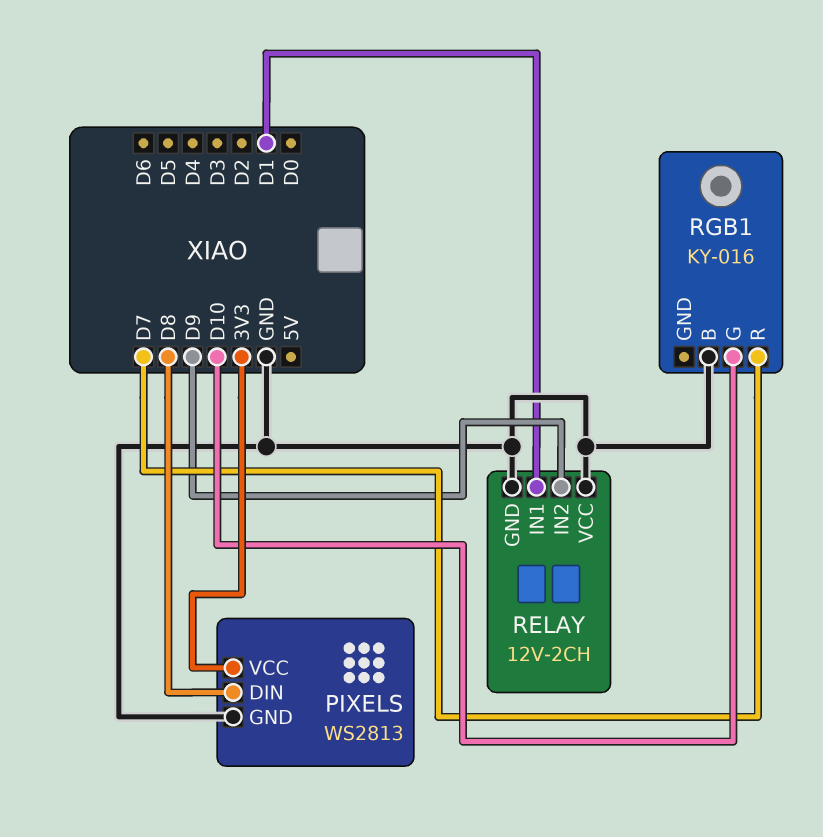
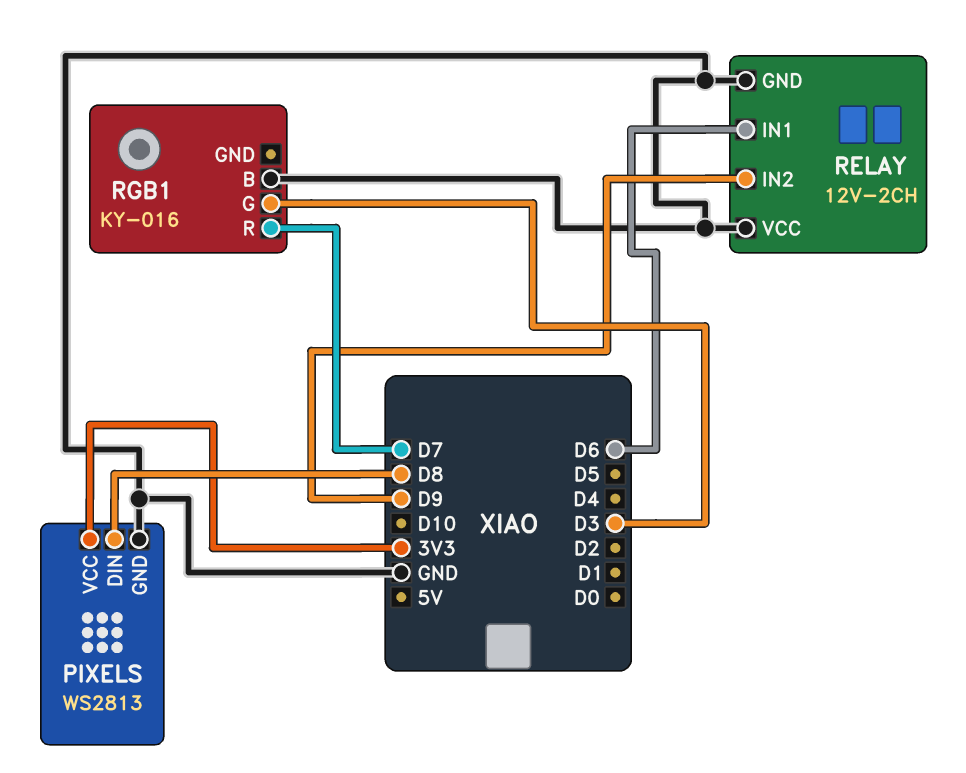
RELAY pin IN1: D1 -> D6
RGB1 pin G: D10 -> D3

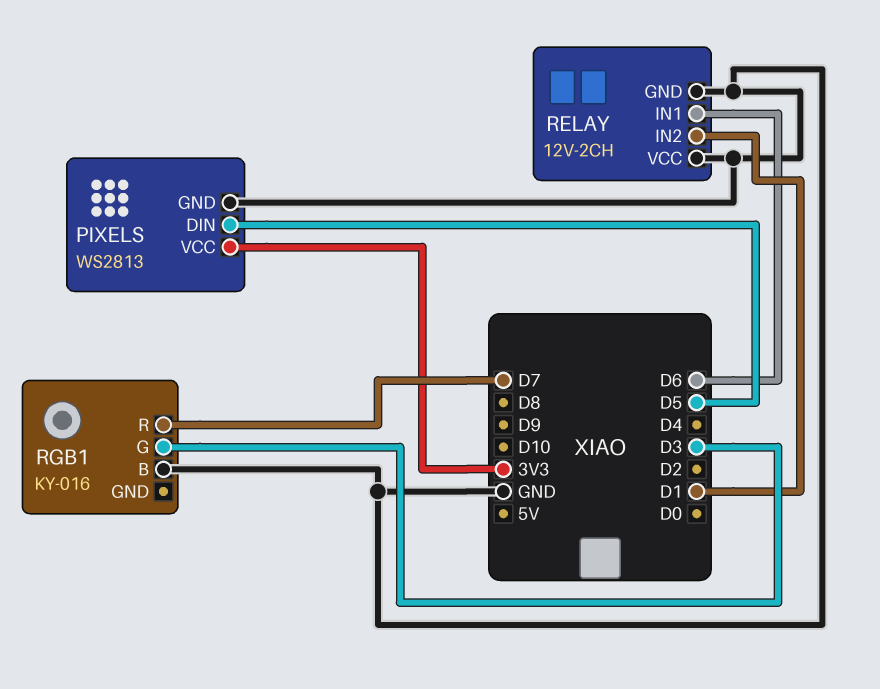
PIXELS pin DIN: D8 -> D5
RELAY pin IN2: D9 -> D1

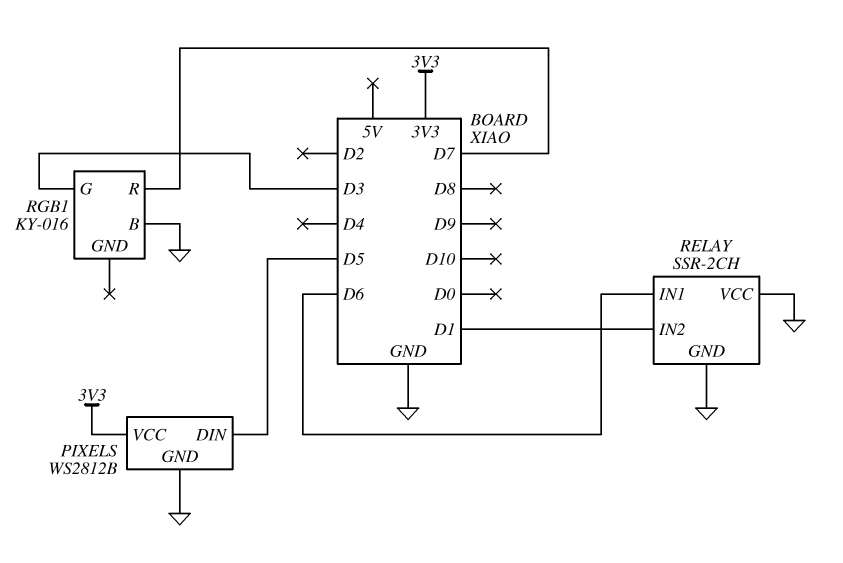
PIXELS: WS2813 -> WS2812B
RELAY: 12V-2CH -> SSR-2CH

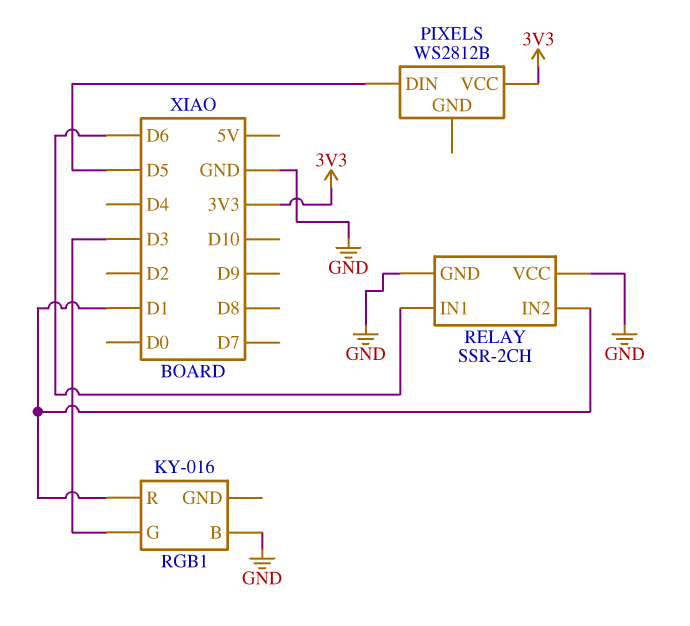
PIXELS pin GND: GND -> none
RGB1 pin R: D7 -> D1

